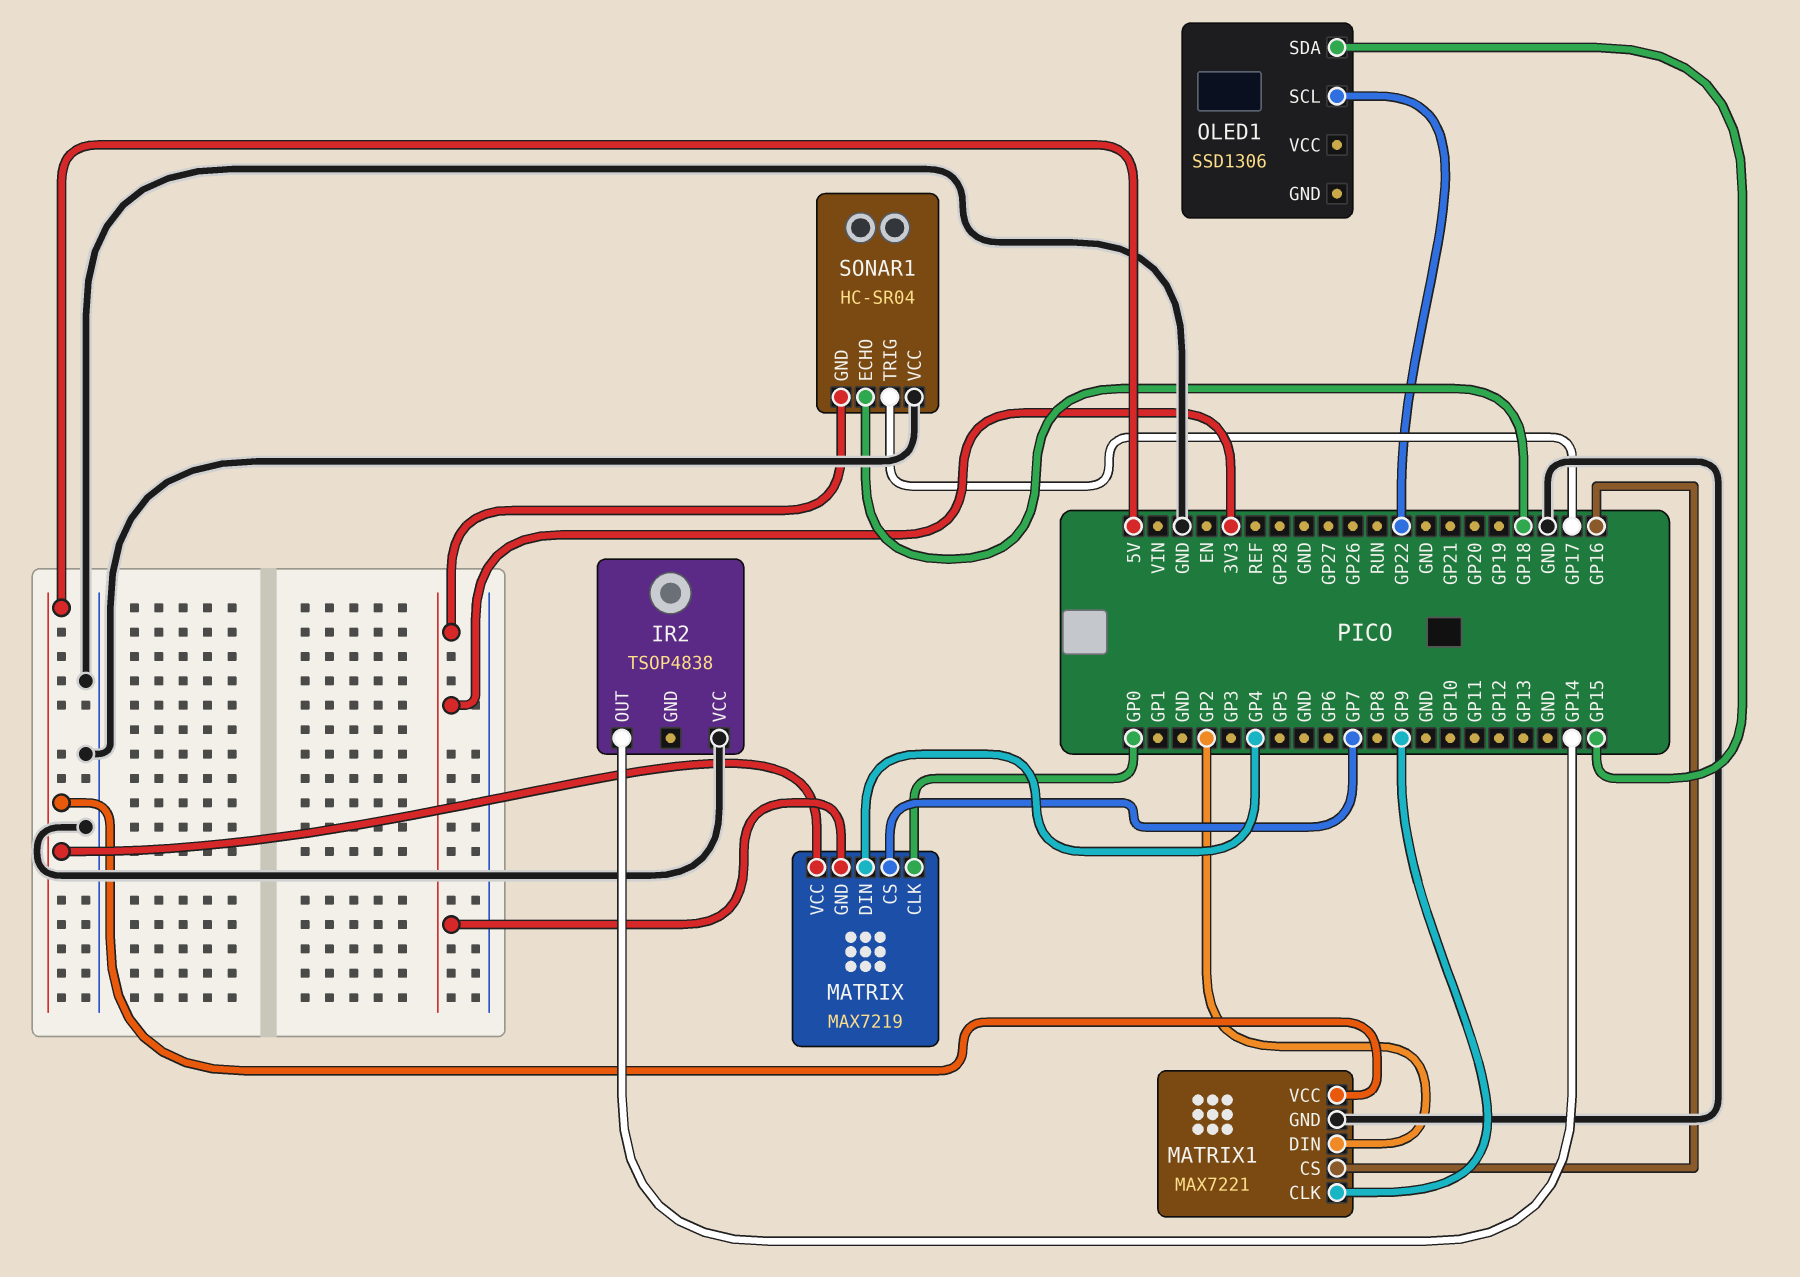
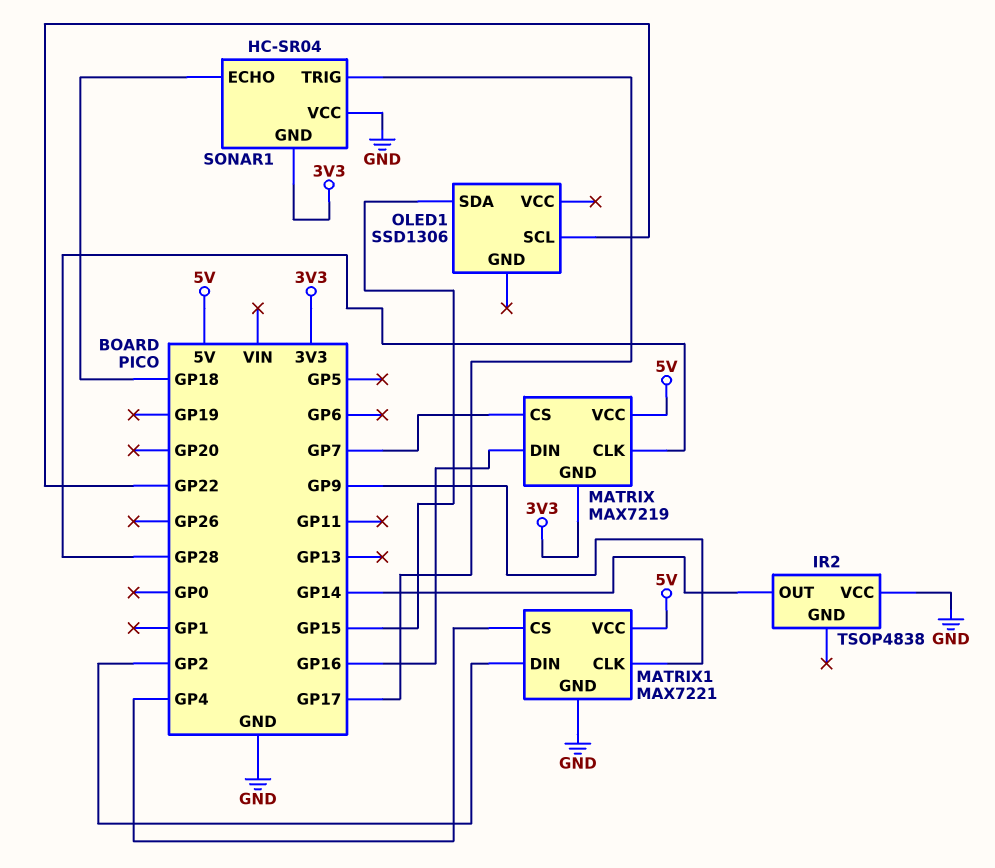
MATRIX pin CLK: GP0 -> GP28
MATRIX pin DIN: GP4 -> GP16
MATRIX1 pin CS: GP16 -> GP4

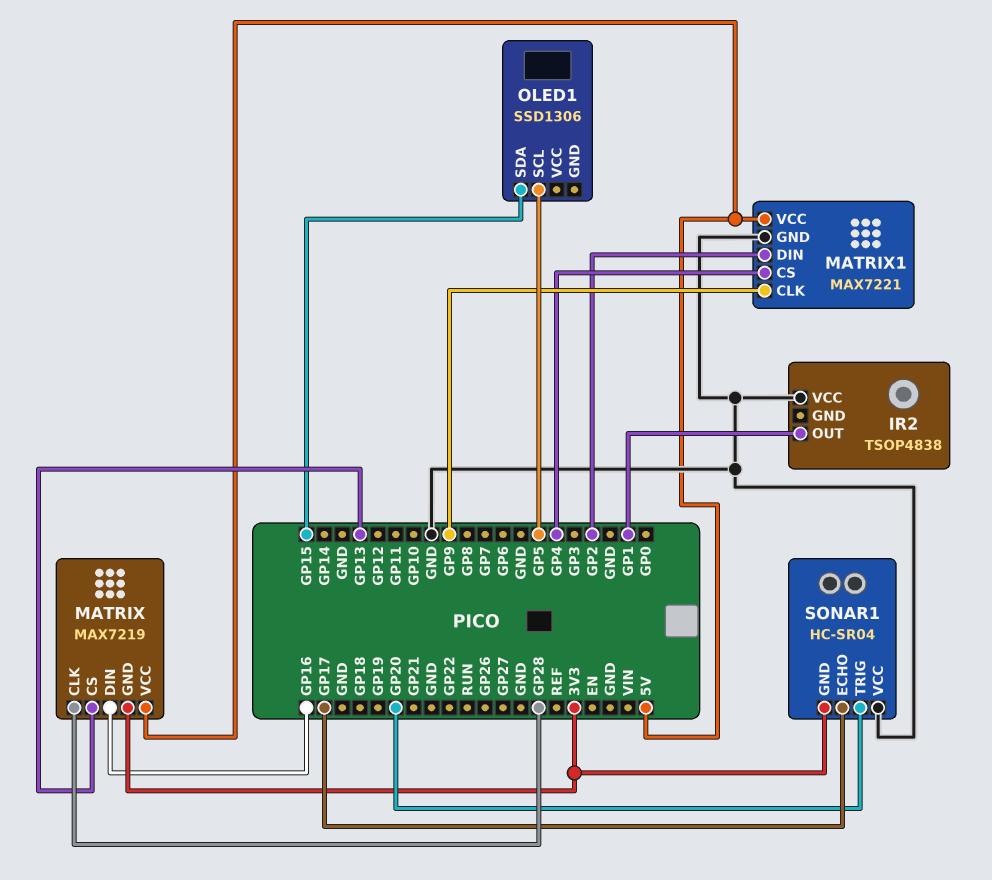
IR2 pin OUT: GP14 -> GP1
MATRIX pin CS: GP7 -> GP13
OLED1 pin SCL: GP22 -> GP5
SONAR1 pin ECHO: GP18 -> GP17
SONAR1 pin TRIG: GP17 -> GP20

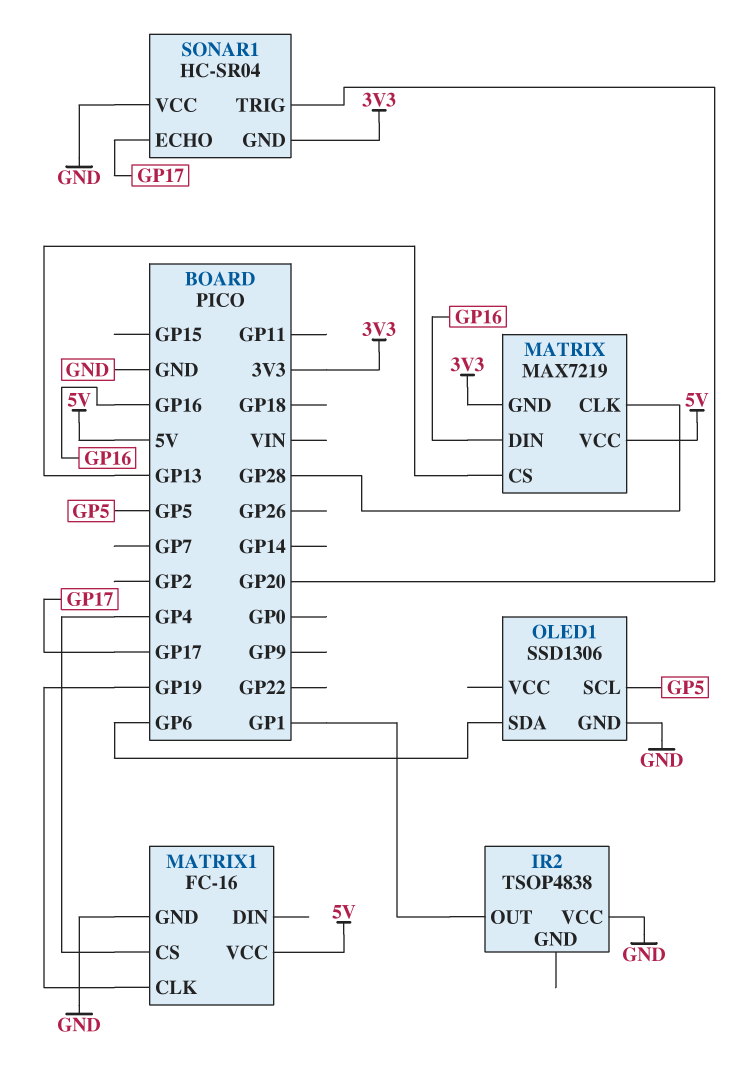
MATRIX1: MAX7221 -> FC-16
MATRIX1 pin CLK: GP9 -> GP19
MATRIX1 pin DIN: GP2 -> none
OLED1 pin GND: none -> GND
OLED1 pin SDA: GP15 -> GP6

